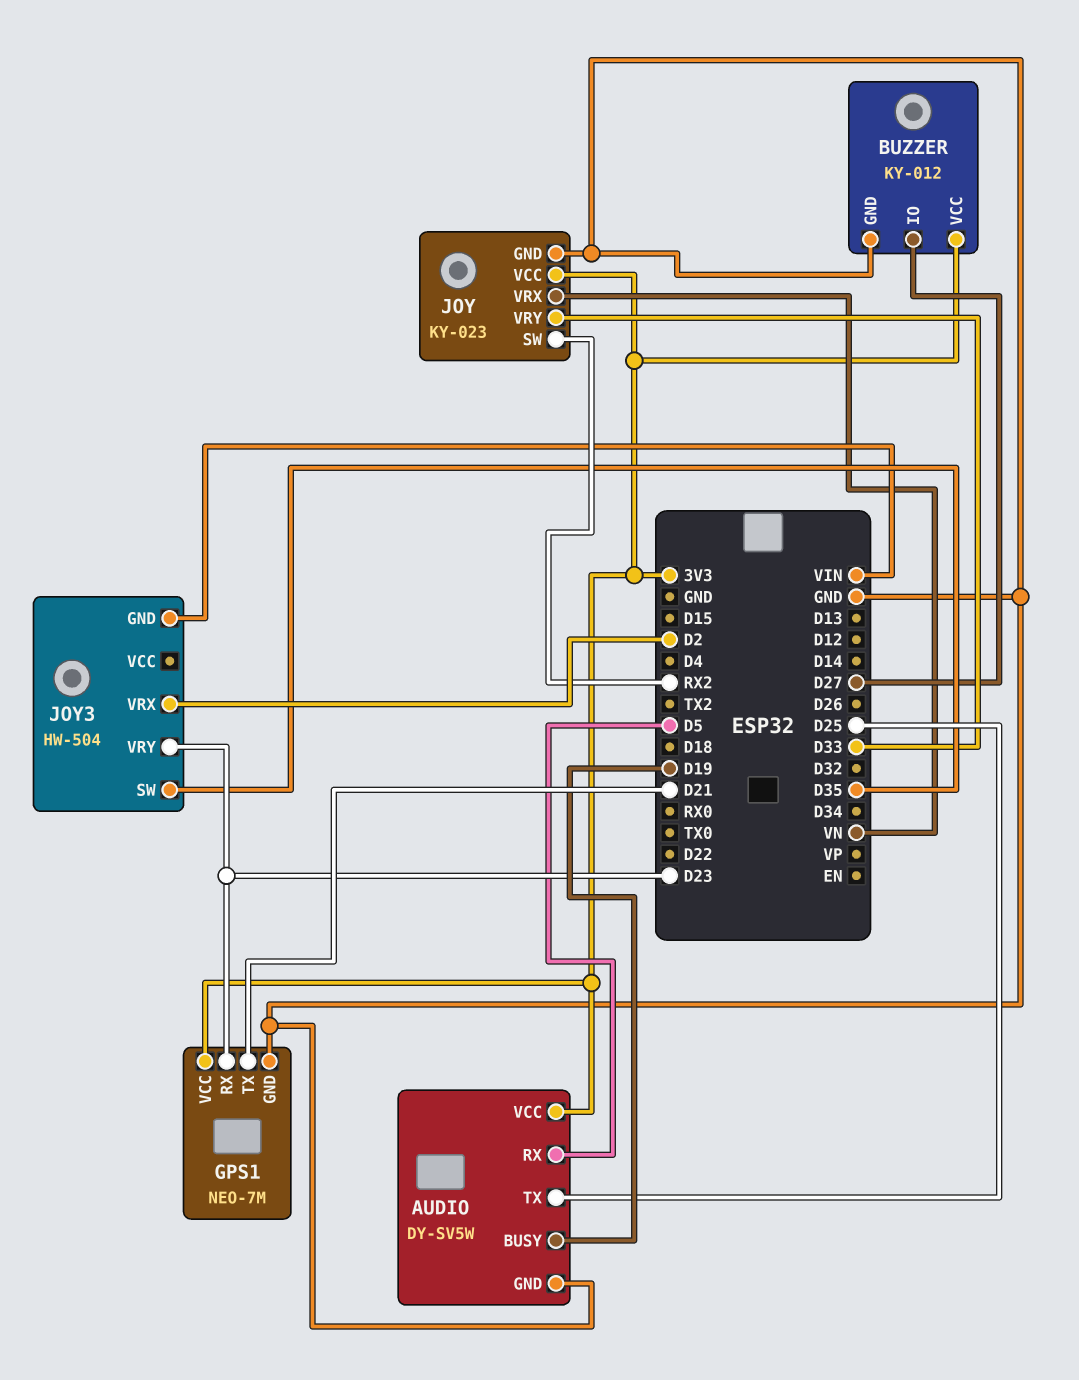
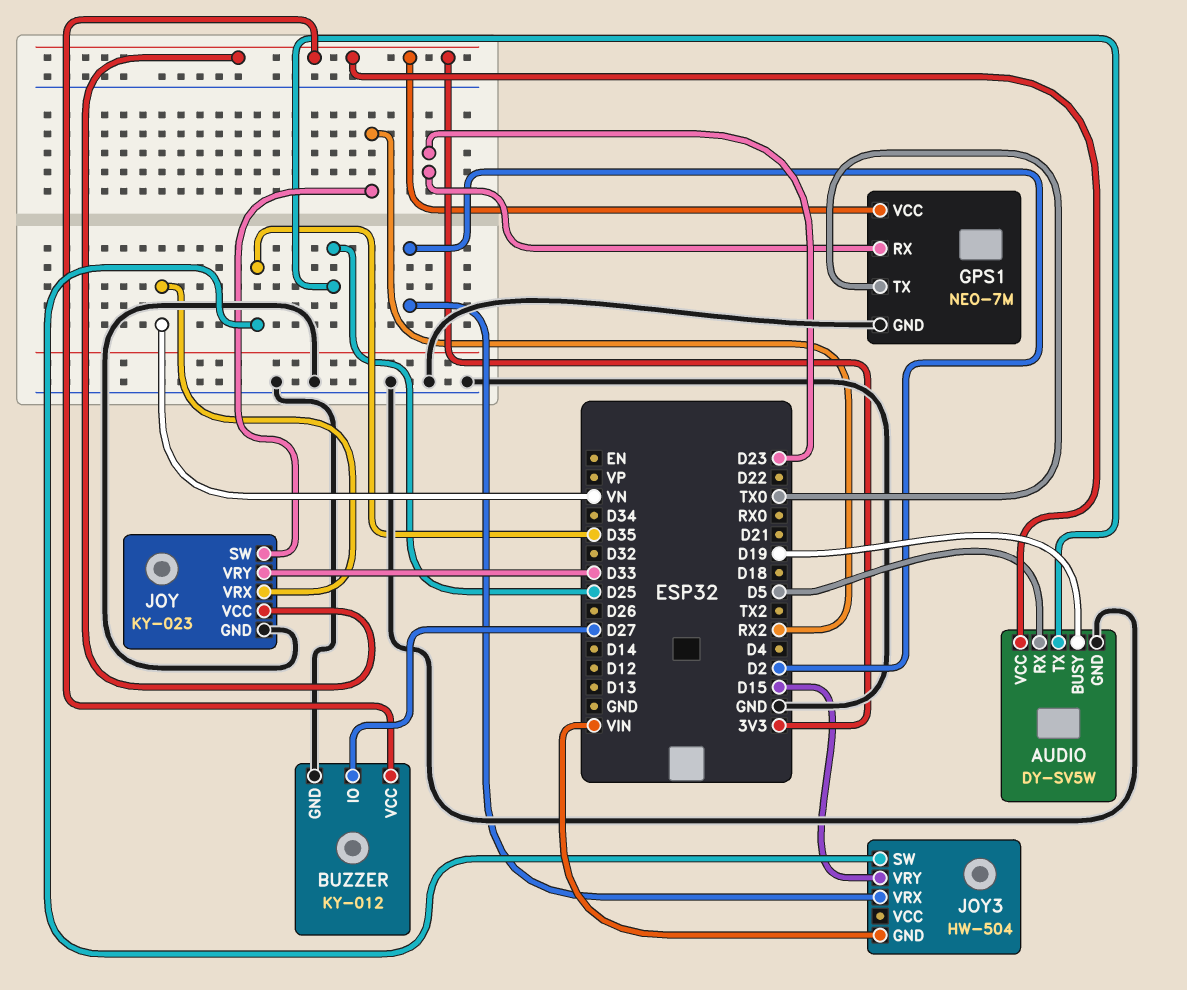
GPS1 pin TX: D21 -> TX0
JOY3 pin VRY: D23 -> D15

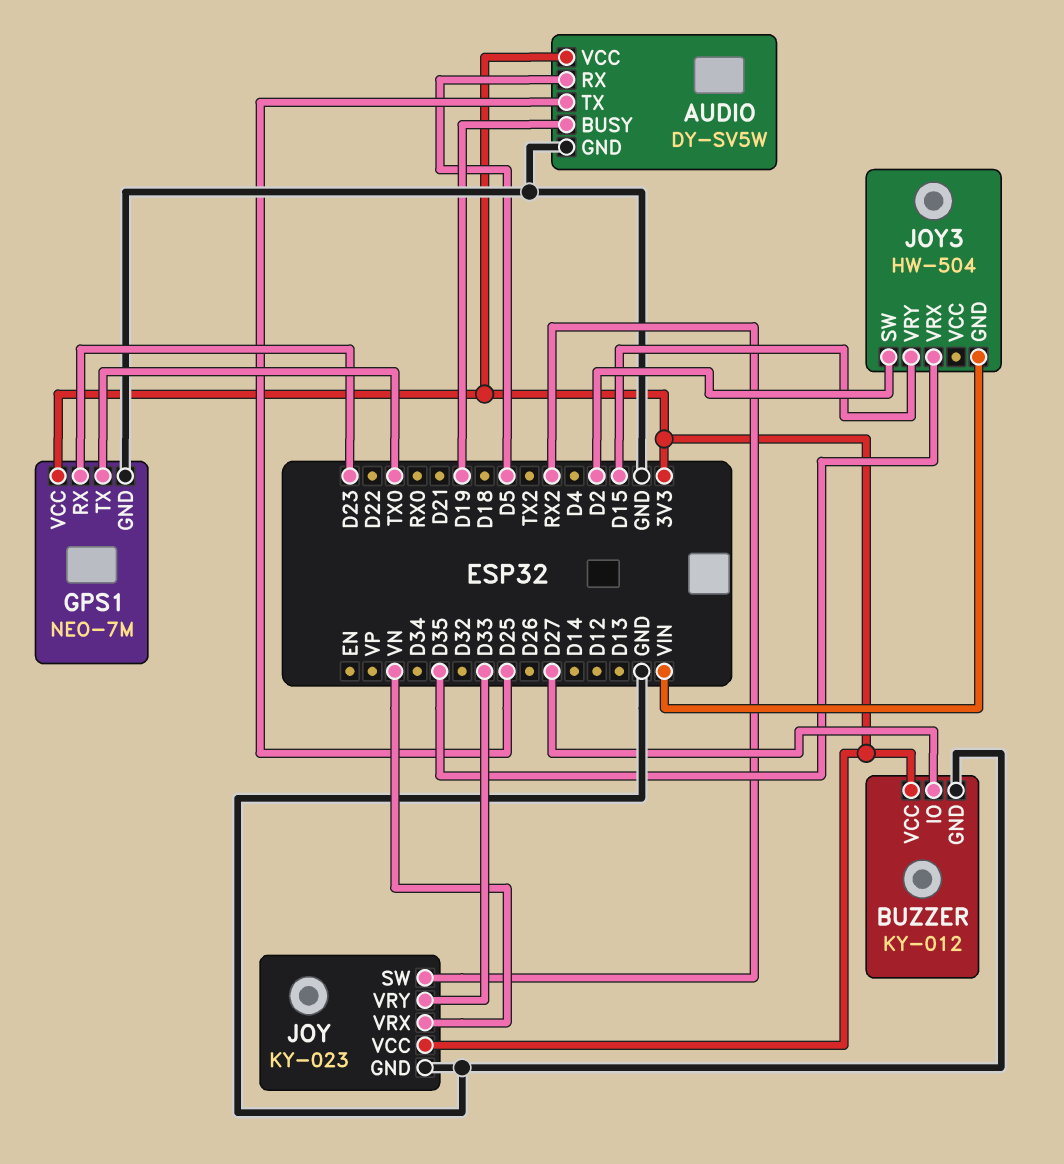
JOY3 pin SW: D35 -> D2
JOY3 pin VRX: D2 -> D35

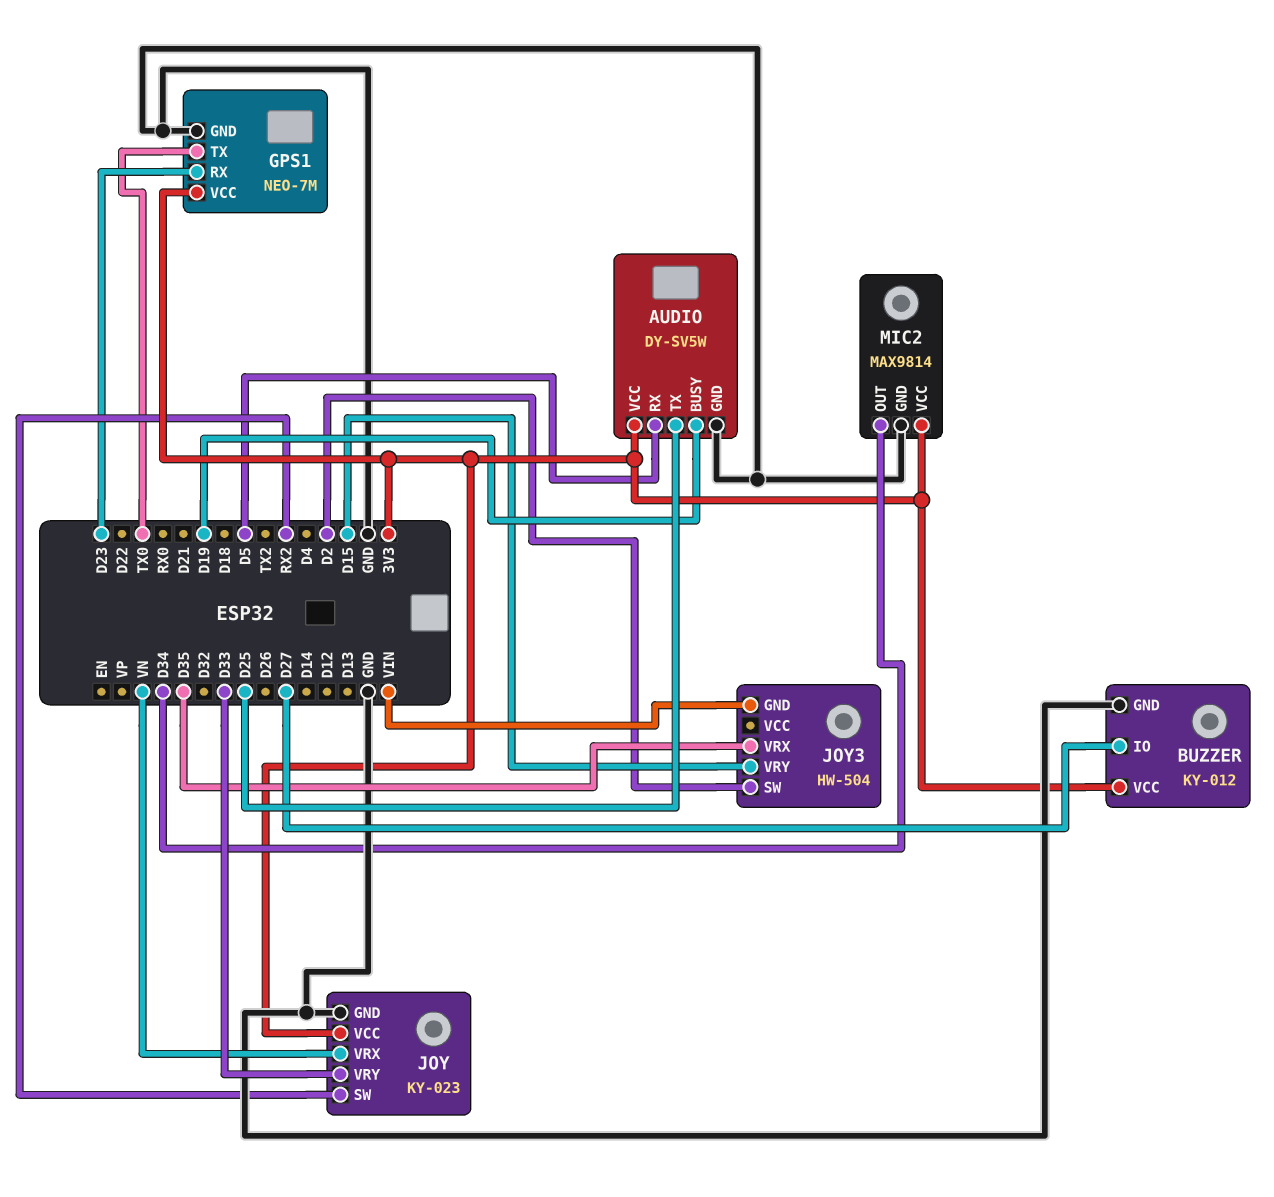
MIC2: none -> MAX9814
MIC2 pin GND: none -> GND
MIC2 pin OUT: none -> D34
MIC2 pin VCC: none -> 3V3

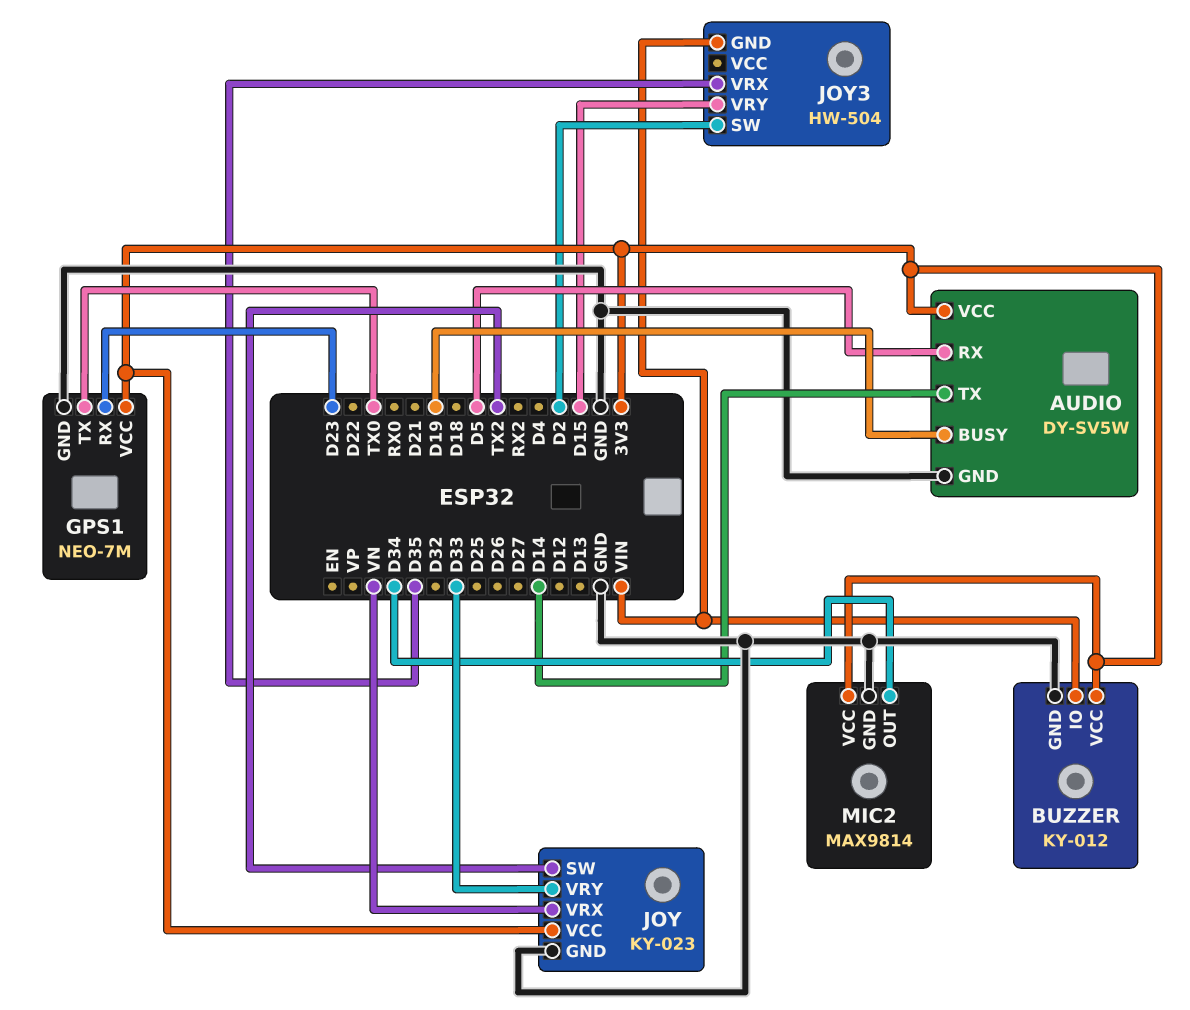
AUDIO pin TX: D25 -> D14
BUZZER pin IO: D27 -> VIN
JOY pin SW: RX2 -> TX2

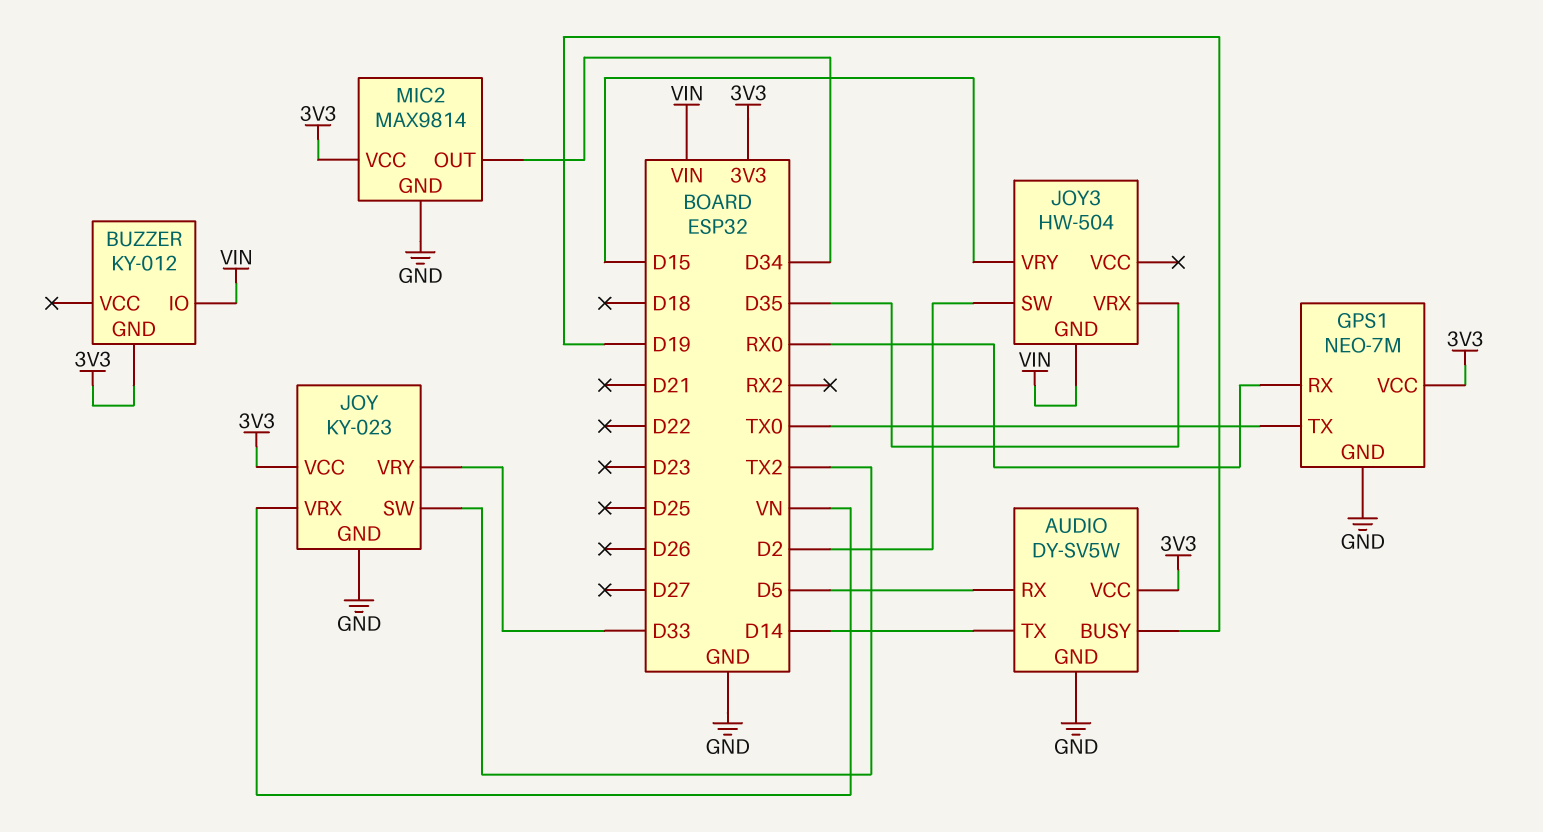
BUZZER pin GND: GND -> 3V3
BUZZER pin VCC: 3V3 -> none
GPS1 pin RX: D23 -> RX0

